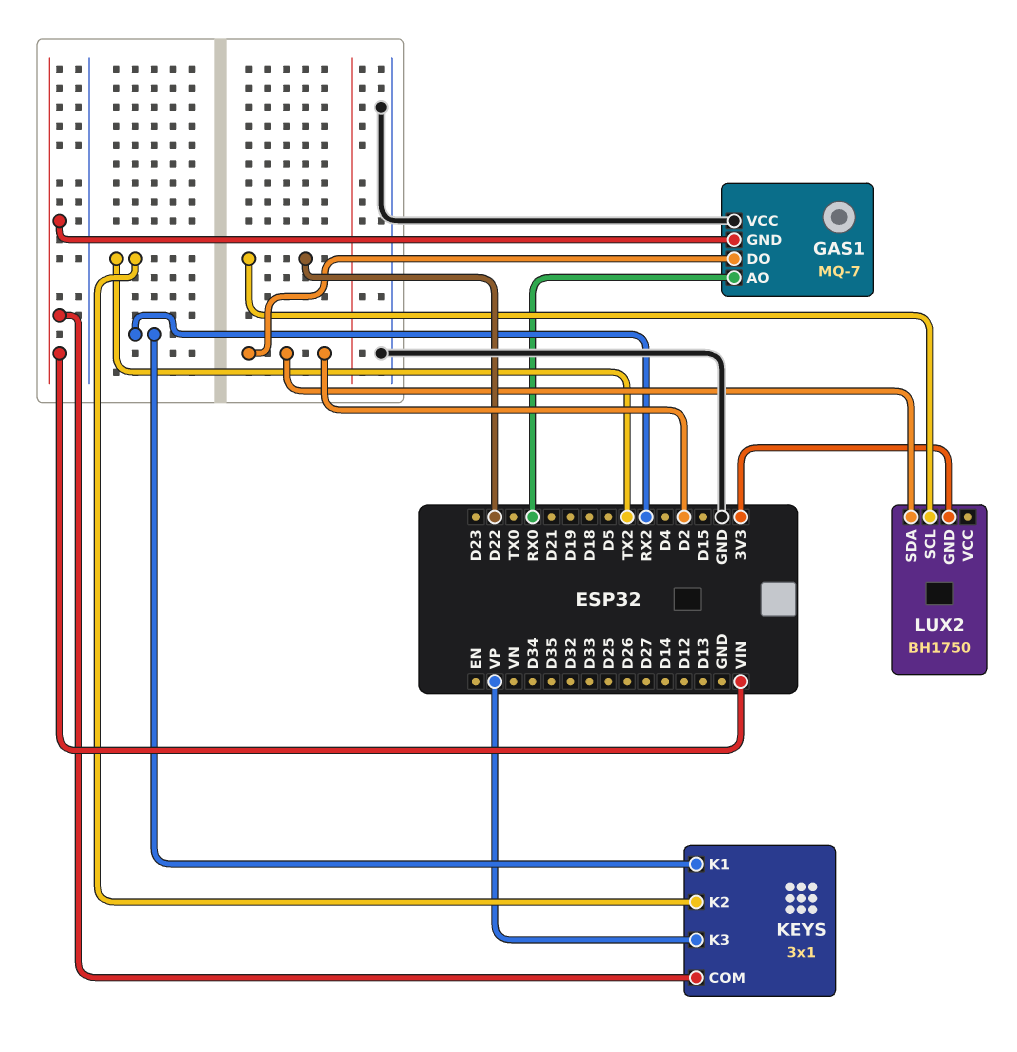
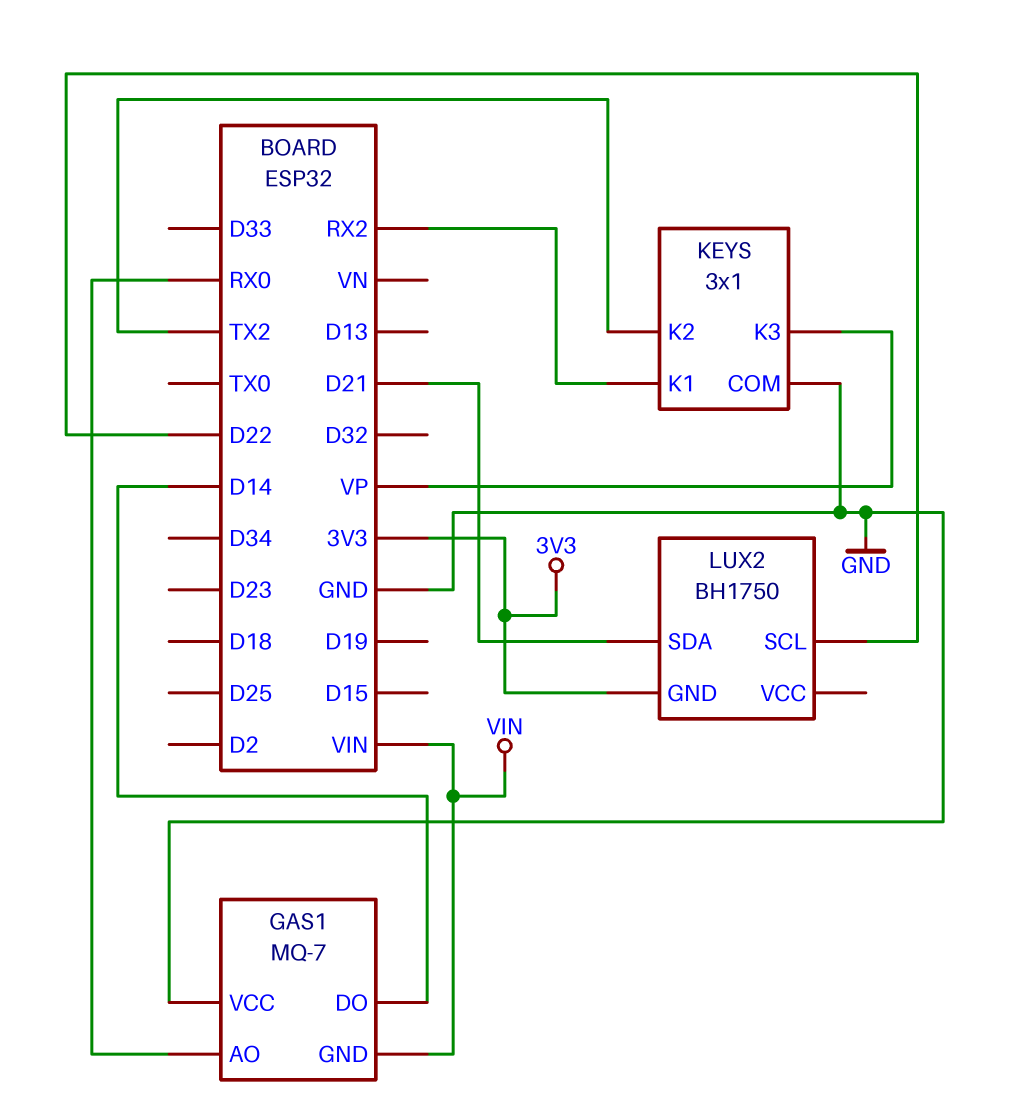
GAS1 pin DO: D2 -> D14
KEYS pin COM: VIN -> GND
LUX2 pin SDA: D2 -> D21

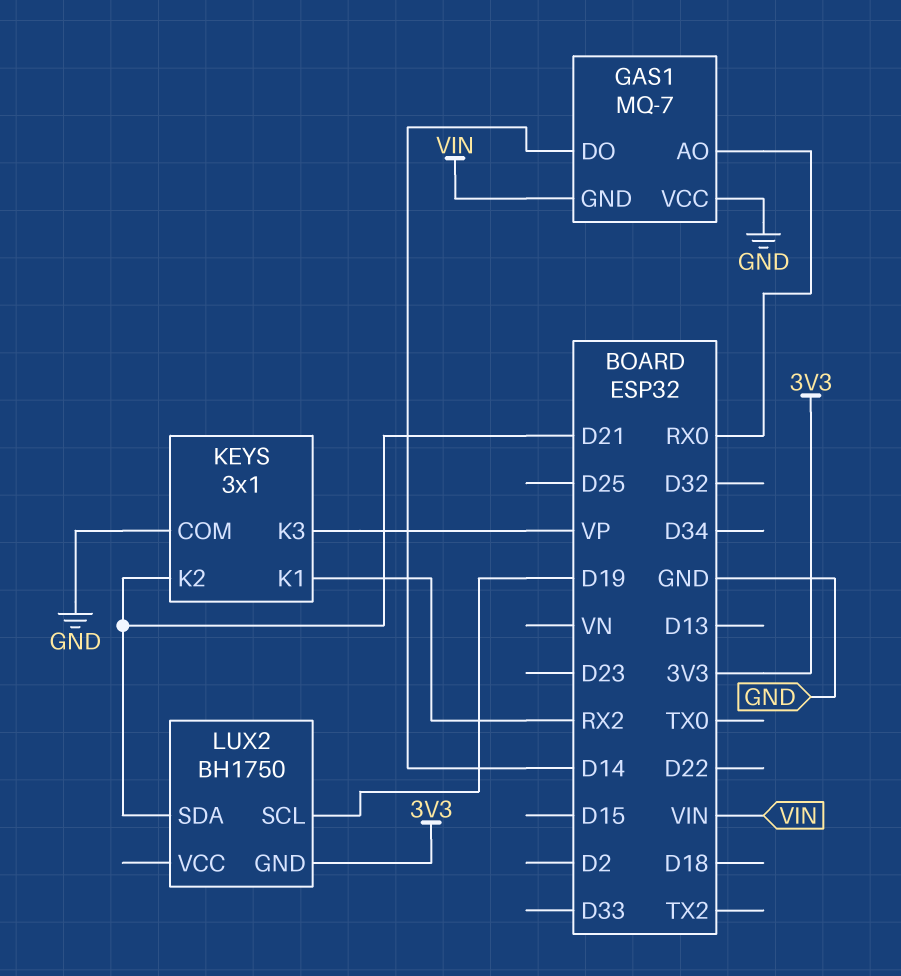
KEYS pin K2: TX2 -> D21
LUX2 pin SCL: D22 -> D19

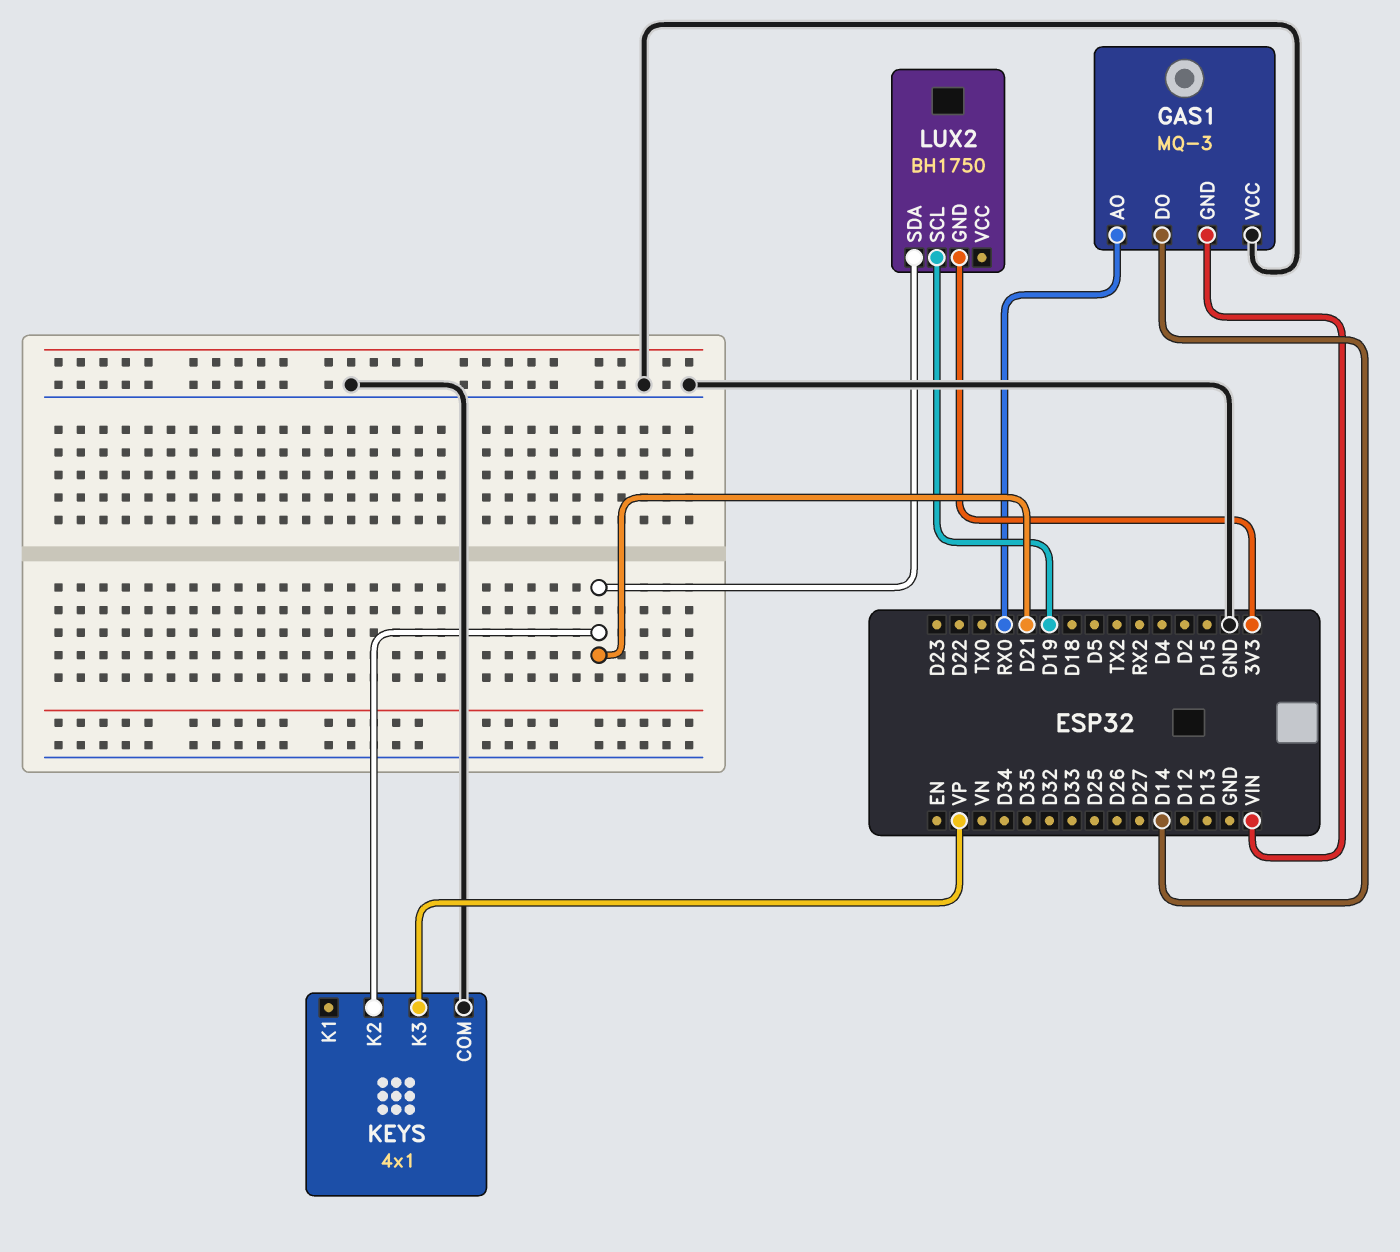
GAS1: MQ-7 -> MQ-3
KEYS: 3x1 -> 4x1
KEYS pin K1: RX2 -> none

